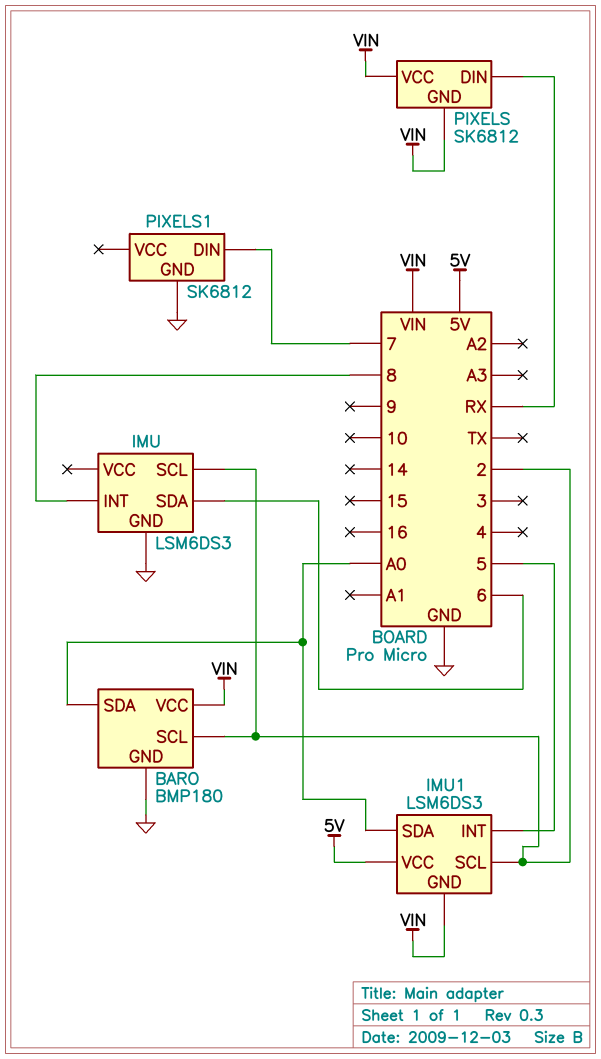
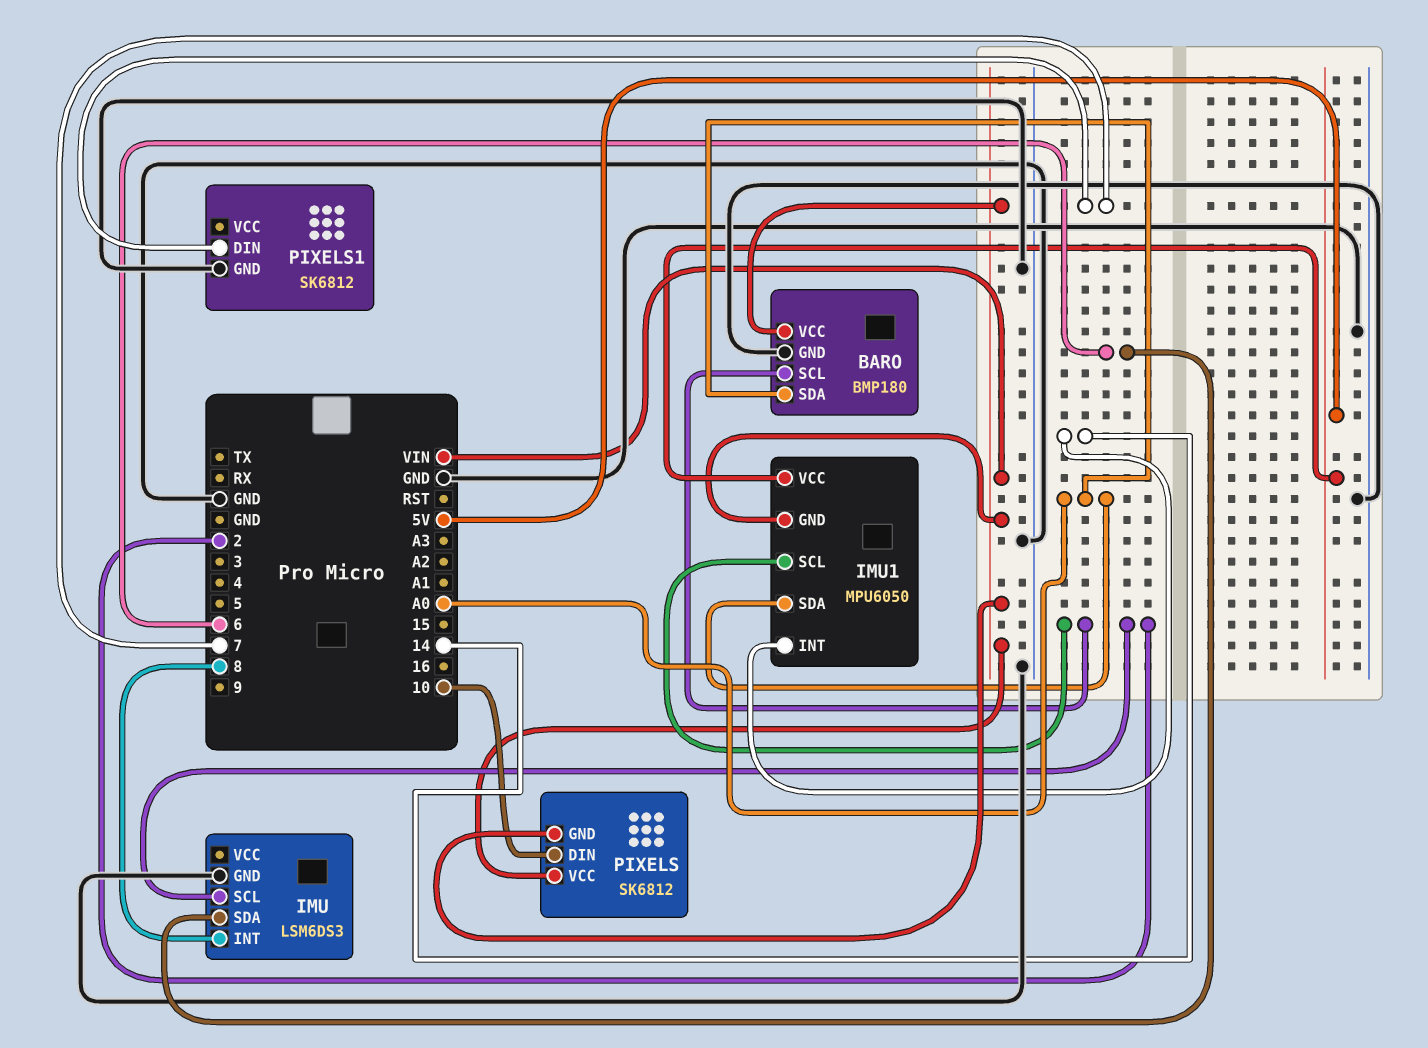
IMU1: LSM6DS3 -> MPU6050
IMU1 pin INT: 5 -> 14
PIXELS pin DIN: RX -> 10

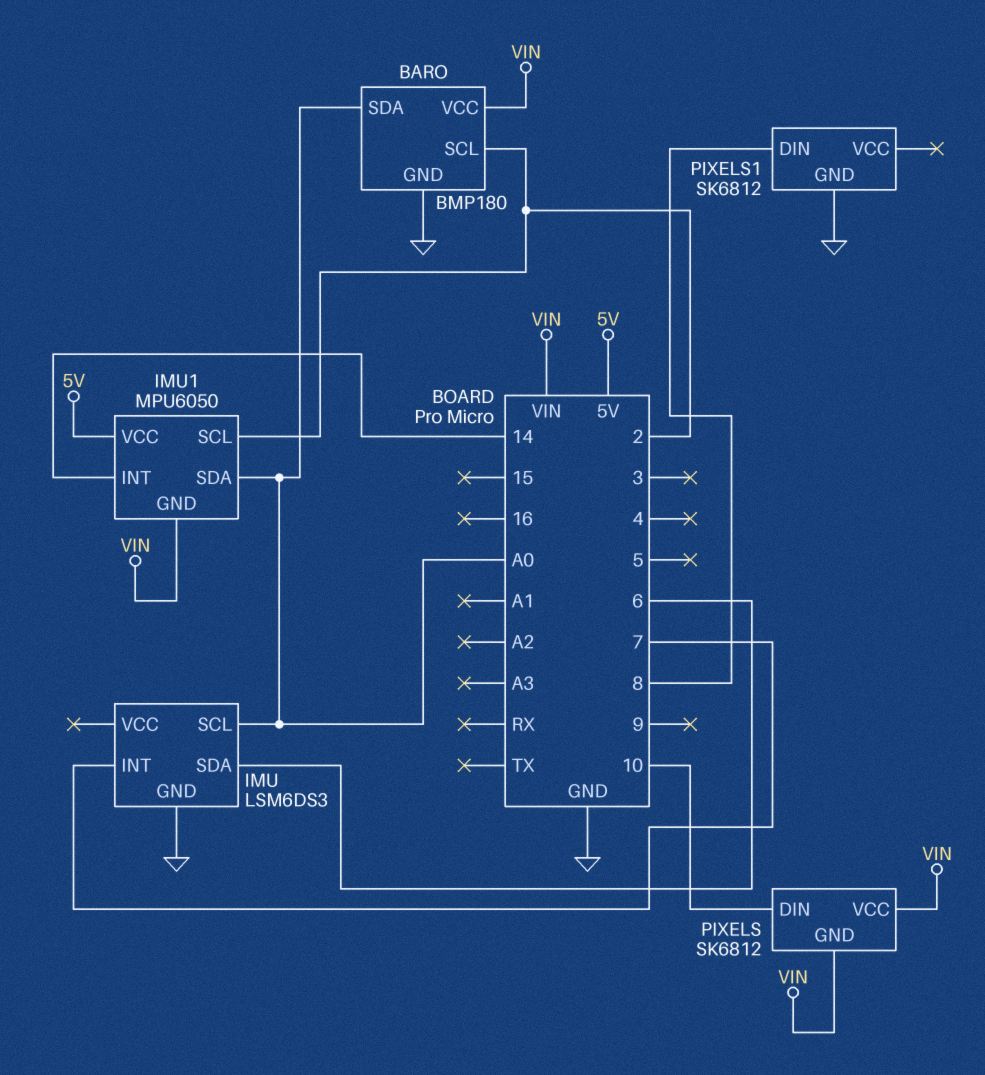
IMU pin INT: 8 -> 7
IMU pin SCL: 2 -> A0
PIXELS1 pin DIN: 7 -> 8

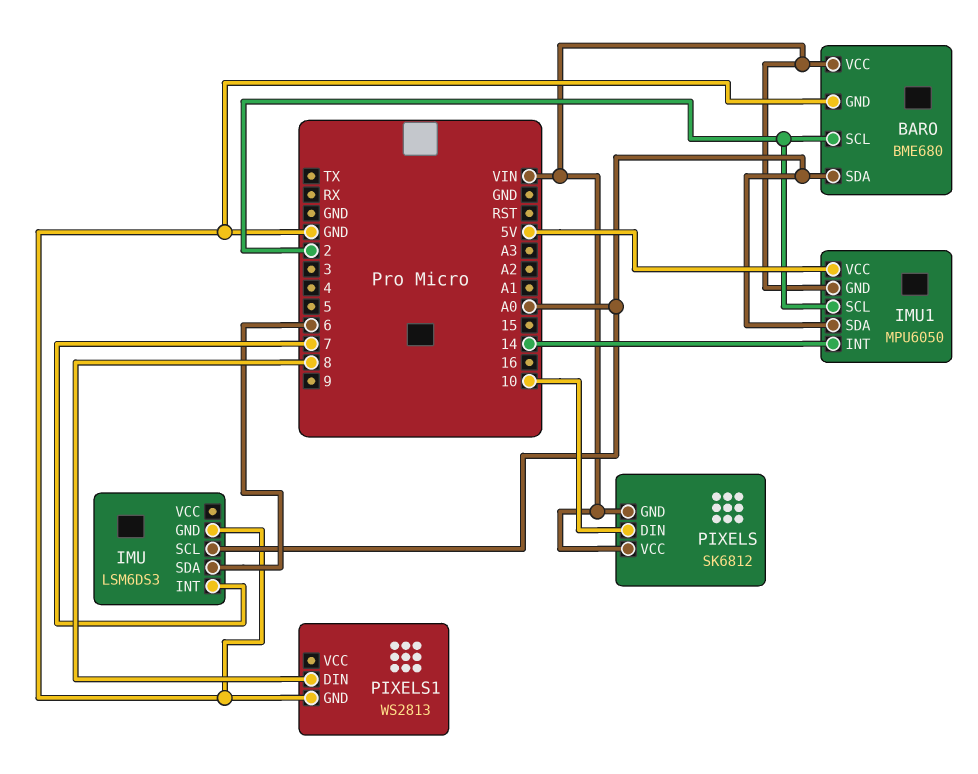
BARO: BMP180 -> BME680
PIXELS1: SK6812 -> WS2813

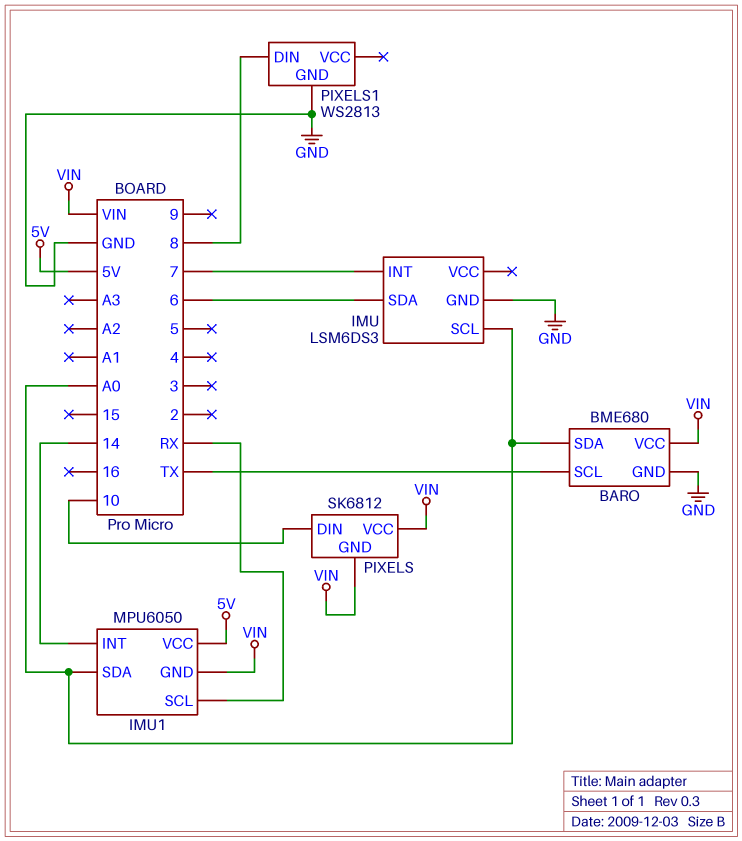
BARO pin SCL: 2 -> TX
IMU1 pin SCL: 2 -> RX

